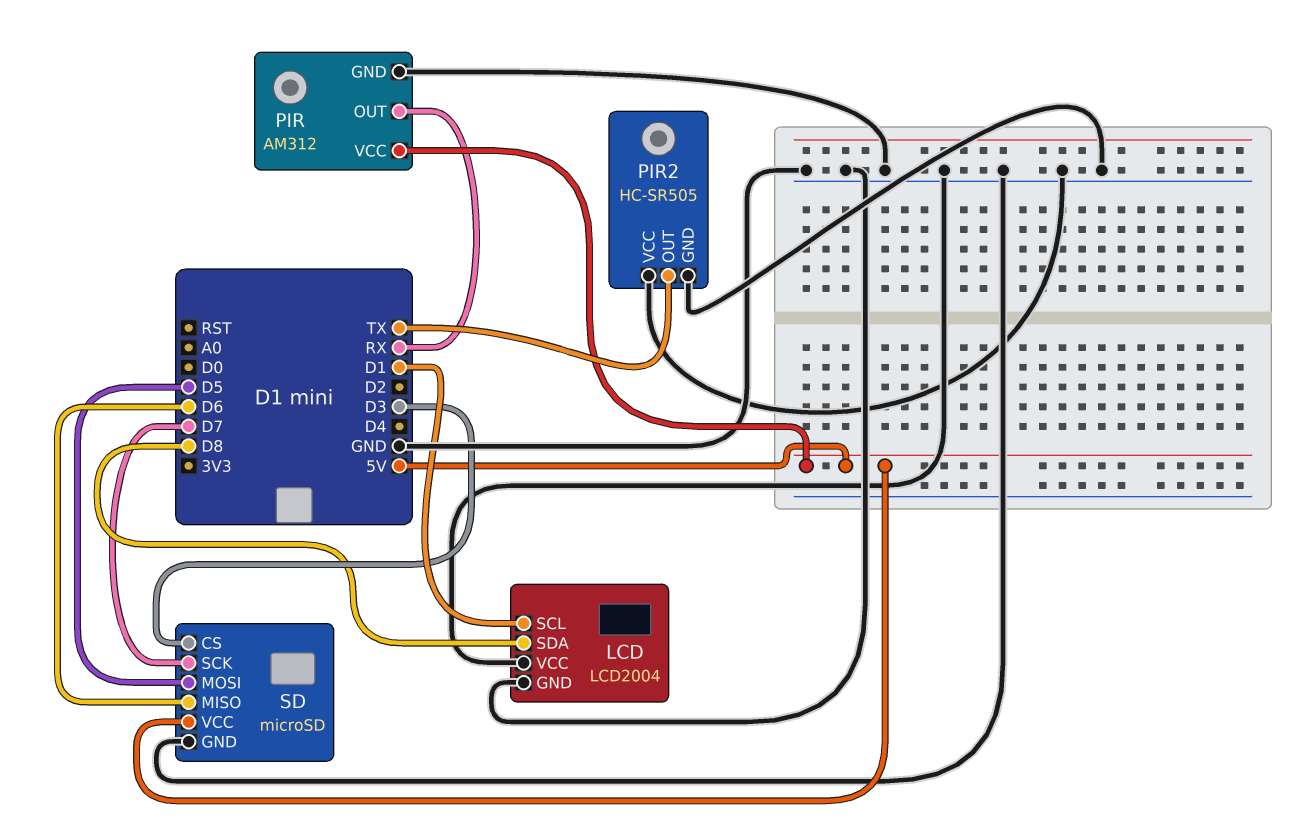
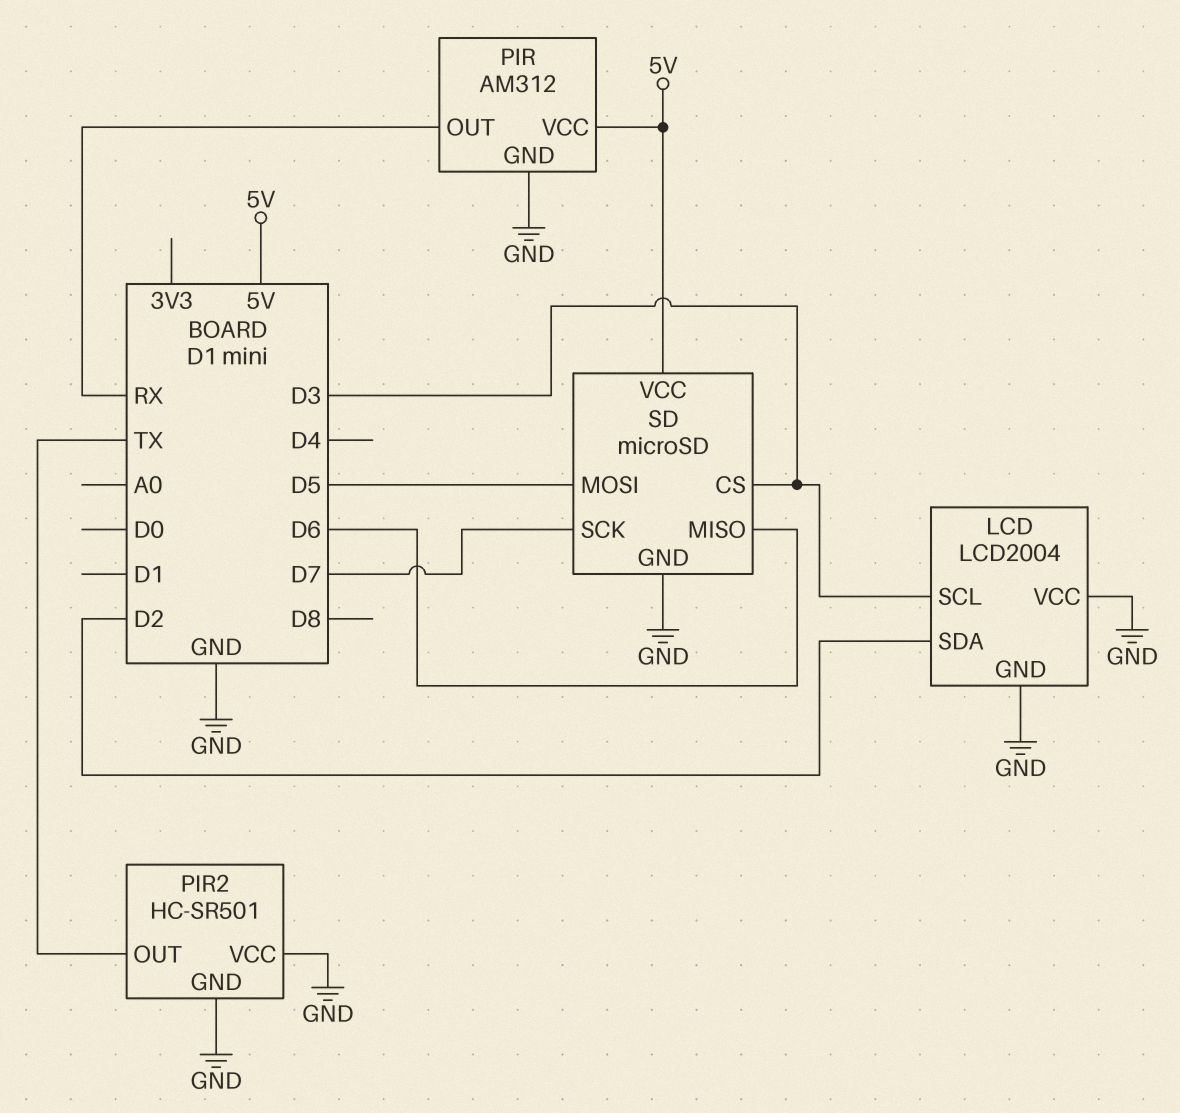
LCD pin SCL: D1 -> D3
LCD pin SDA: D8 -> D2
PIR2: HC-SR505 -> HC-SR501

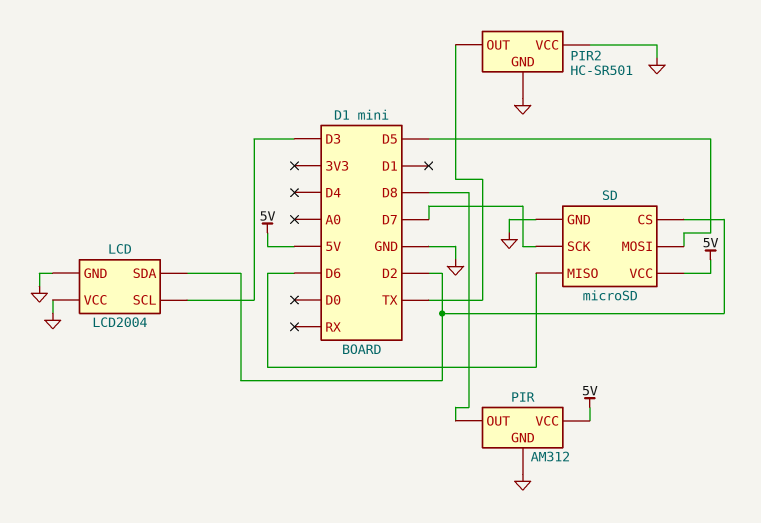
PIR pin OUT: RX -> D8
SD pin CS: D3 -> D2

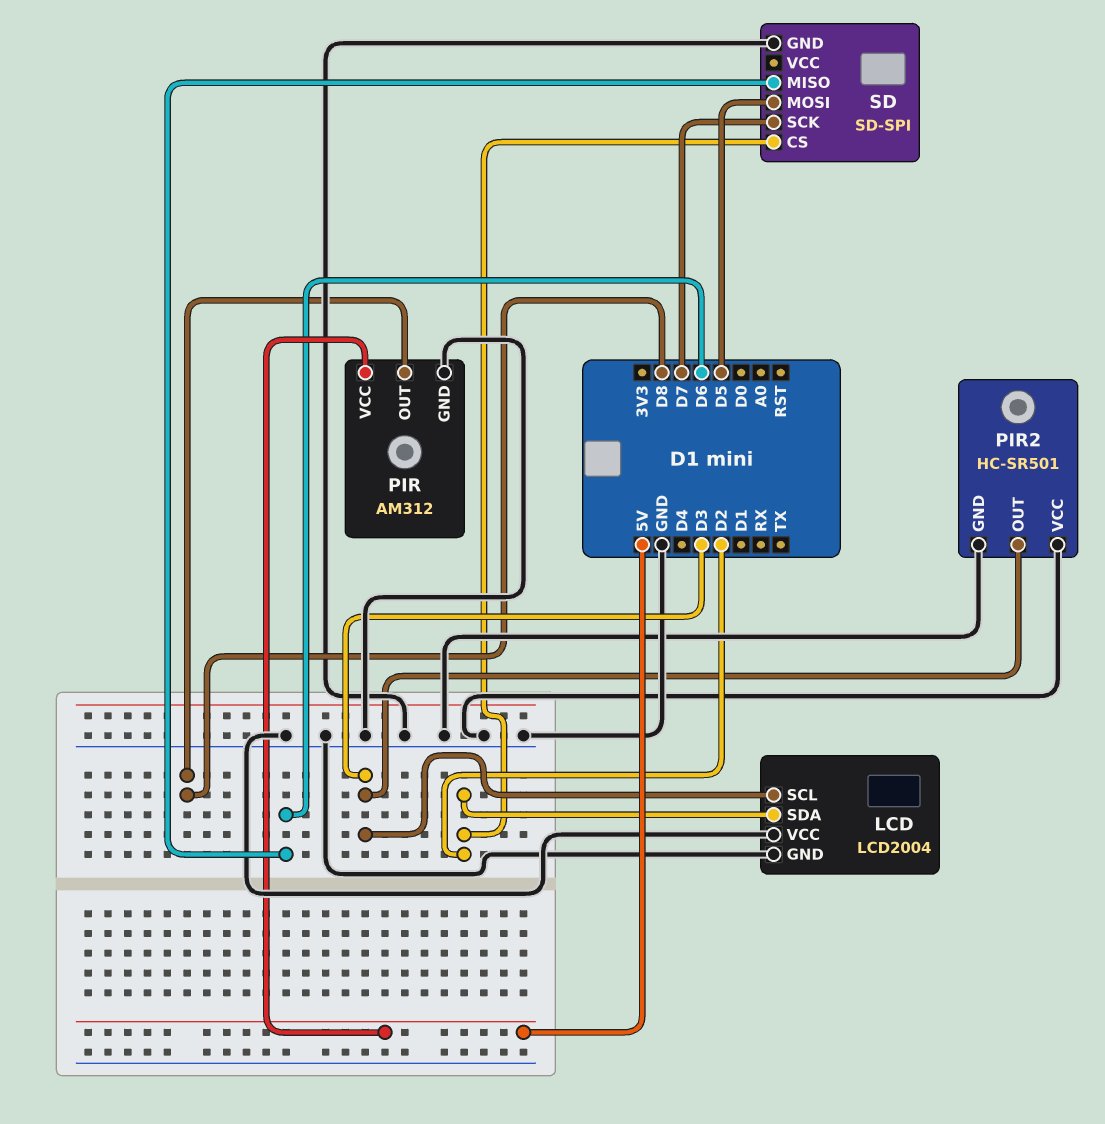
PIR2 pin OUT: TX -> D3
SD: microSD -> SD-SPI
SD pin VCC: 5V -> none

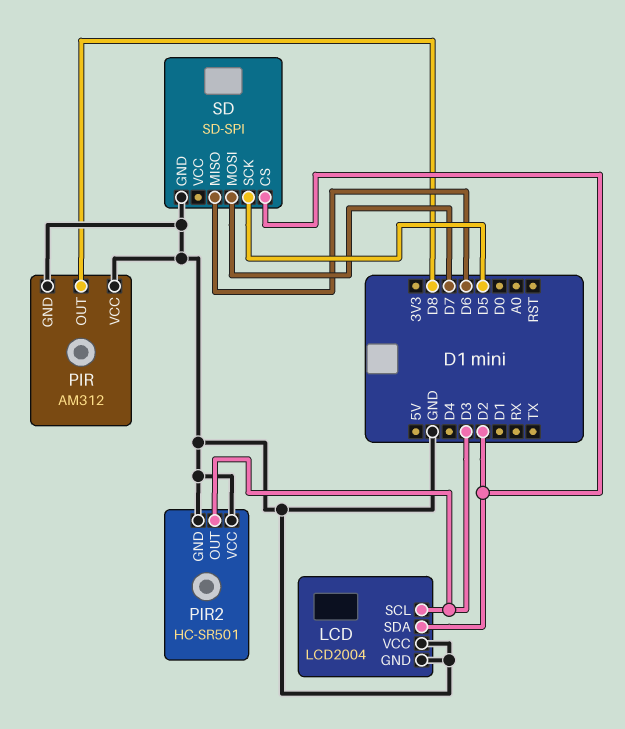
PIR pin VCC: 5V -> GND
SD pin MOSI: D5 -> D7
SD pin SCK: D7 -> D5

